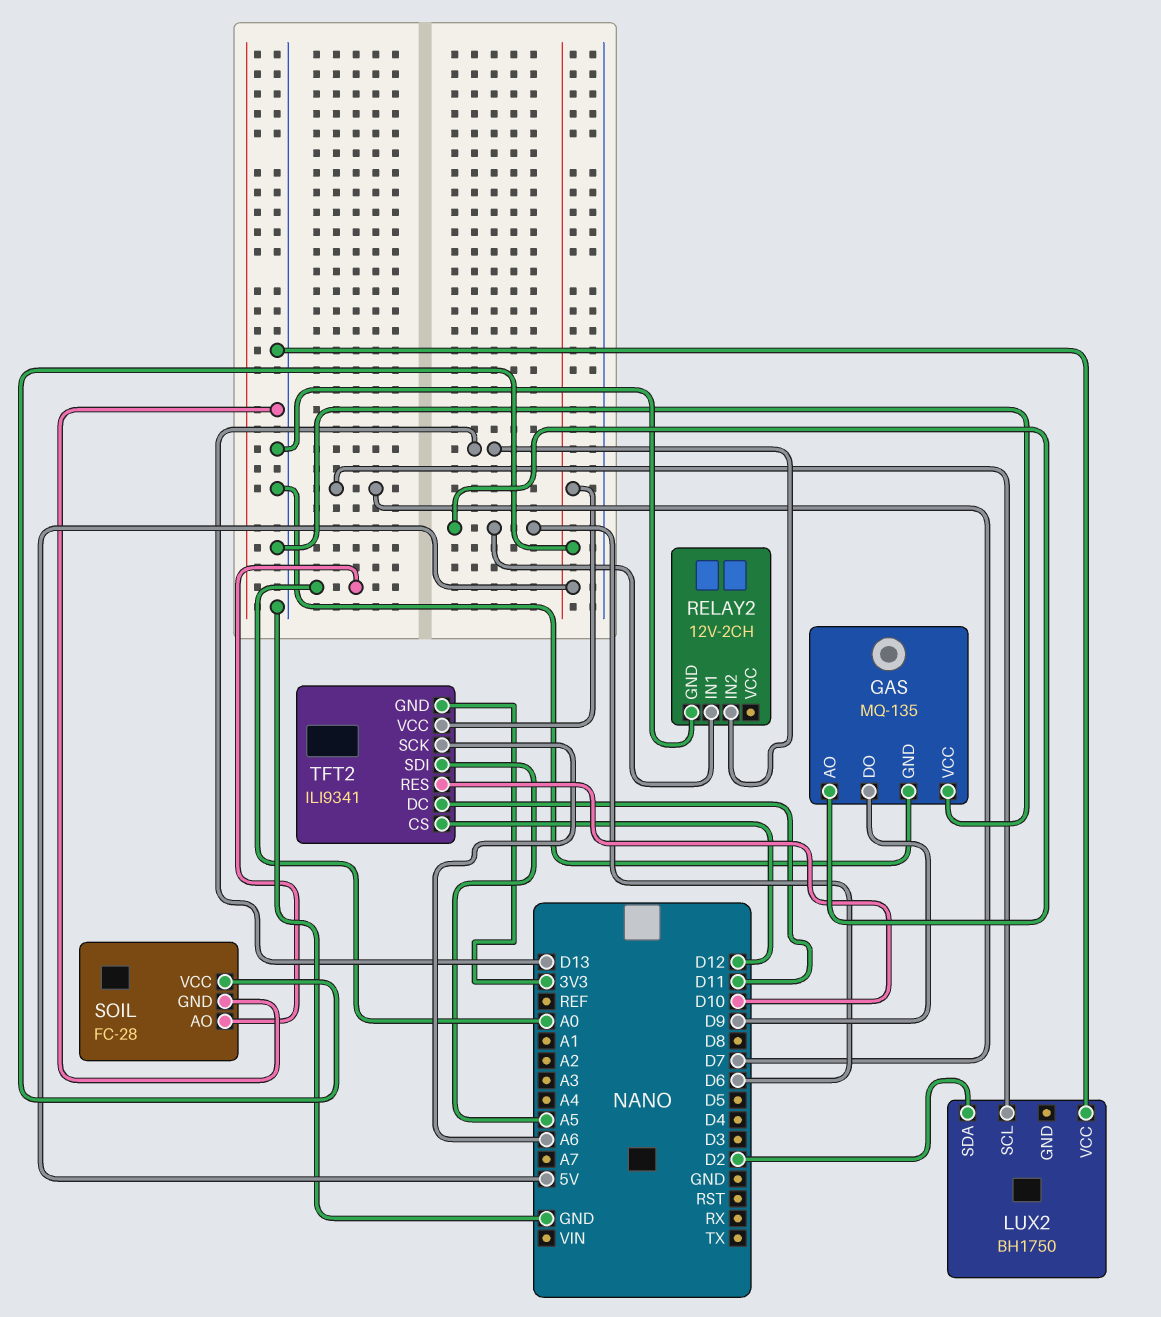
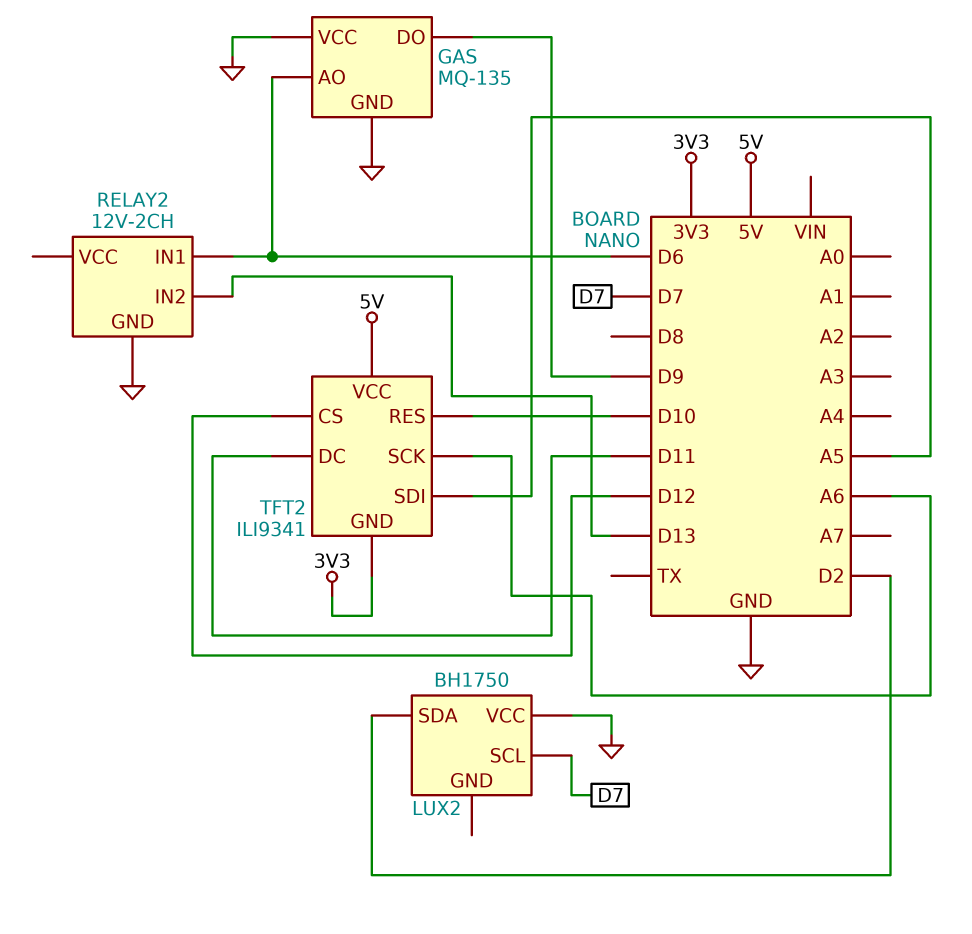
SOIL: FC-28 -> none
SOIL pin AO: A0 -> none
SOIL pin GND: GND -> none
SOIL pin VCC: 5V -> none

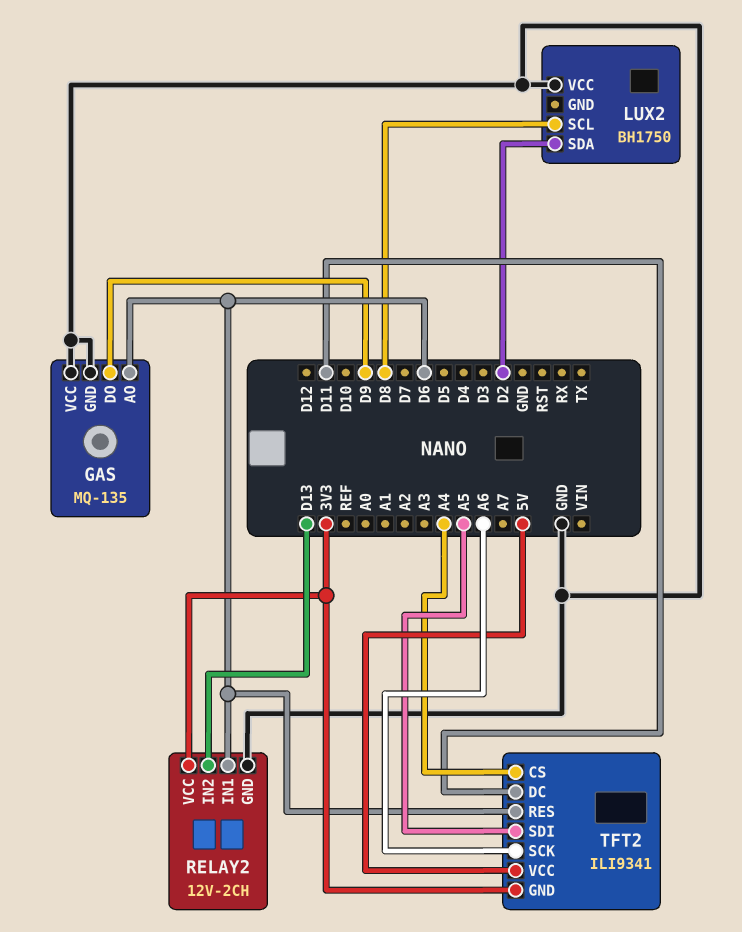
LUX2 pin SCL: D7 -> D8
RELAY2 pin VCC: none -> 3V3
TFT2 pin CS: D12 -> A4
TFT2 pin RES: D10 -> D6

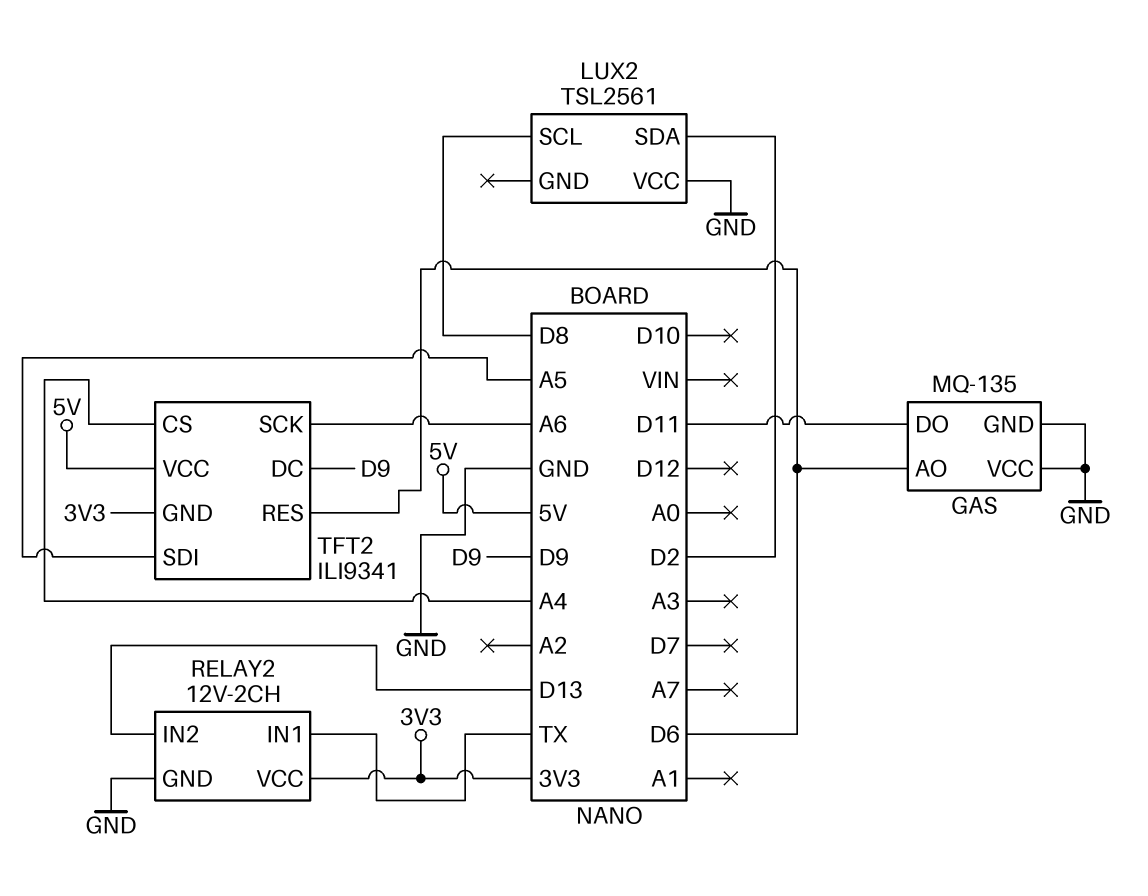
GAS pin DO: D9 -> D11
LUX2: BH1750 -> TSL2561
RELAY2 pin IN1: D6 -> TX
TFT2 pin DC: D11 -> D9

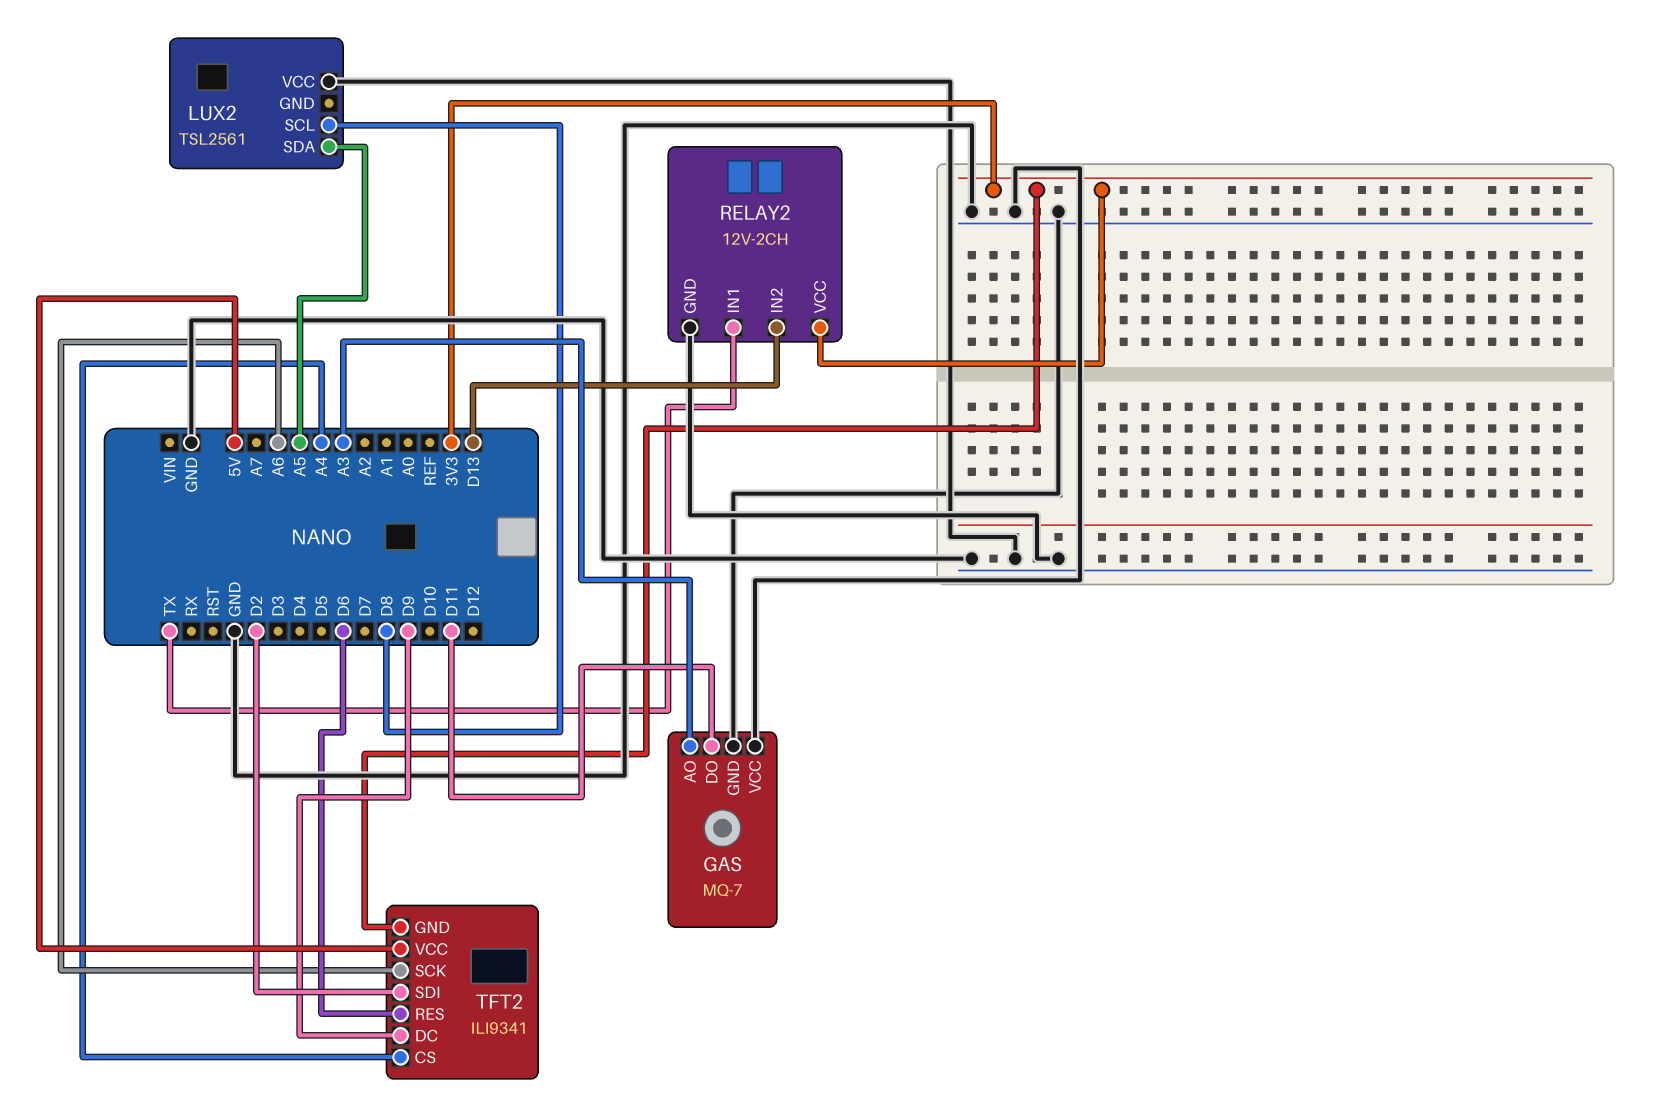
GAS: MQ-135 -> MQ-7
GAS pin AO: D6 -> A3
LUX2 pin SDA: D2 -> A5
TFT2 pin SDI: A5 -> D2

